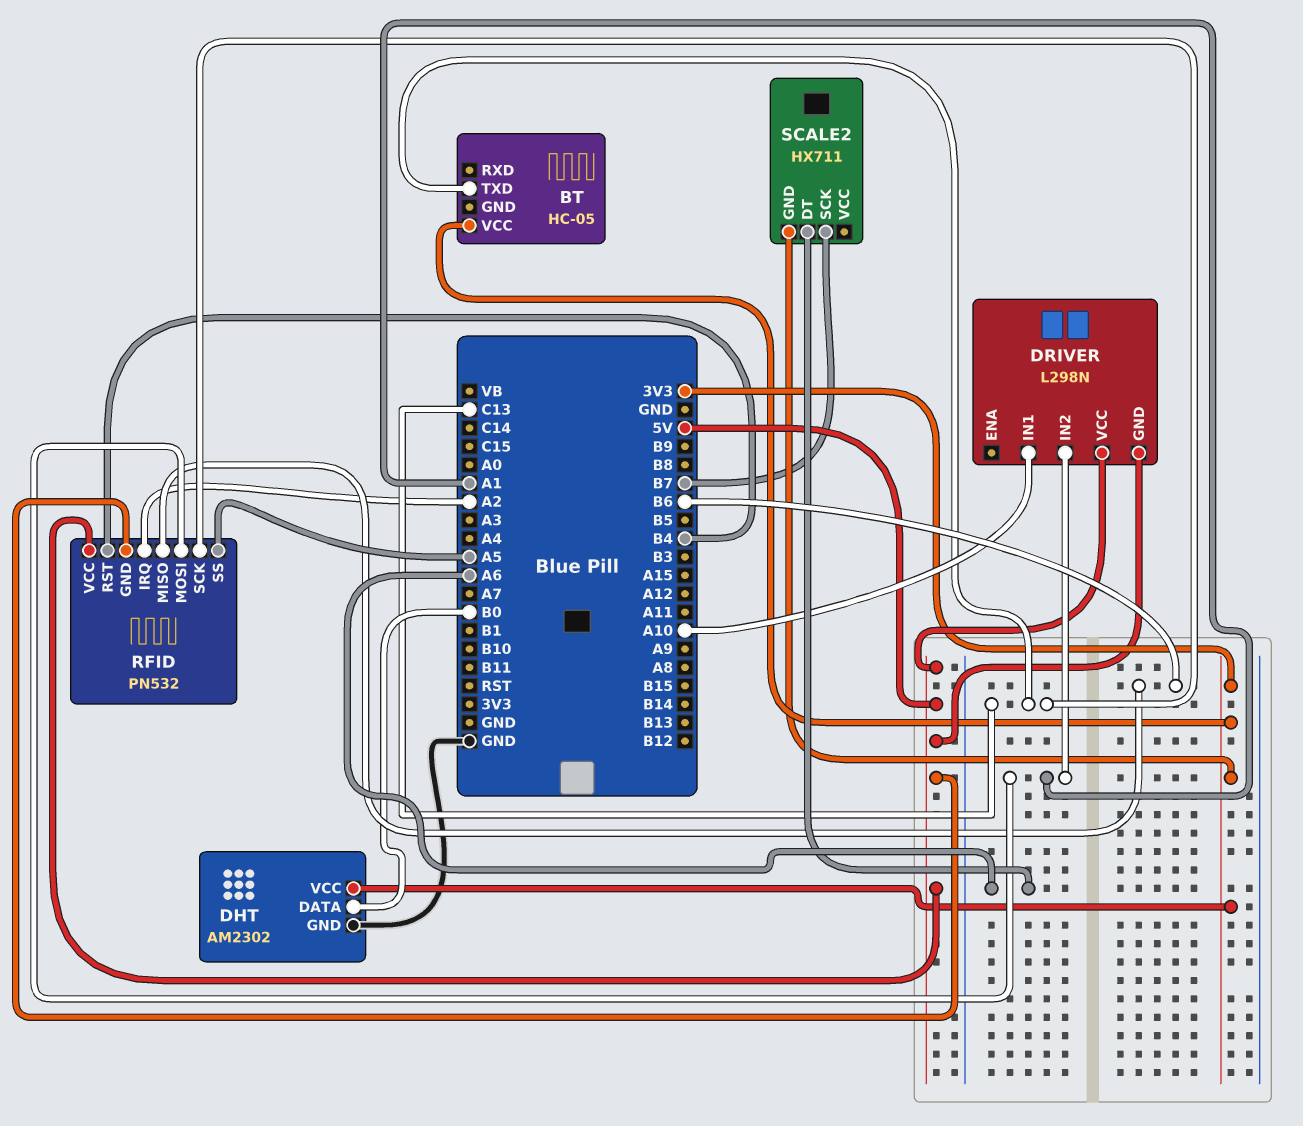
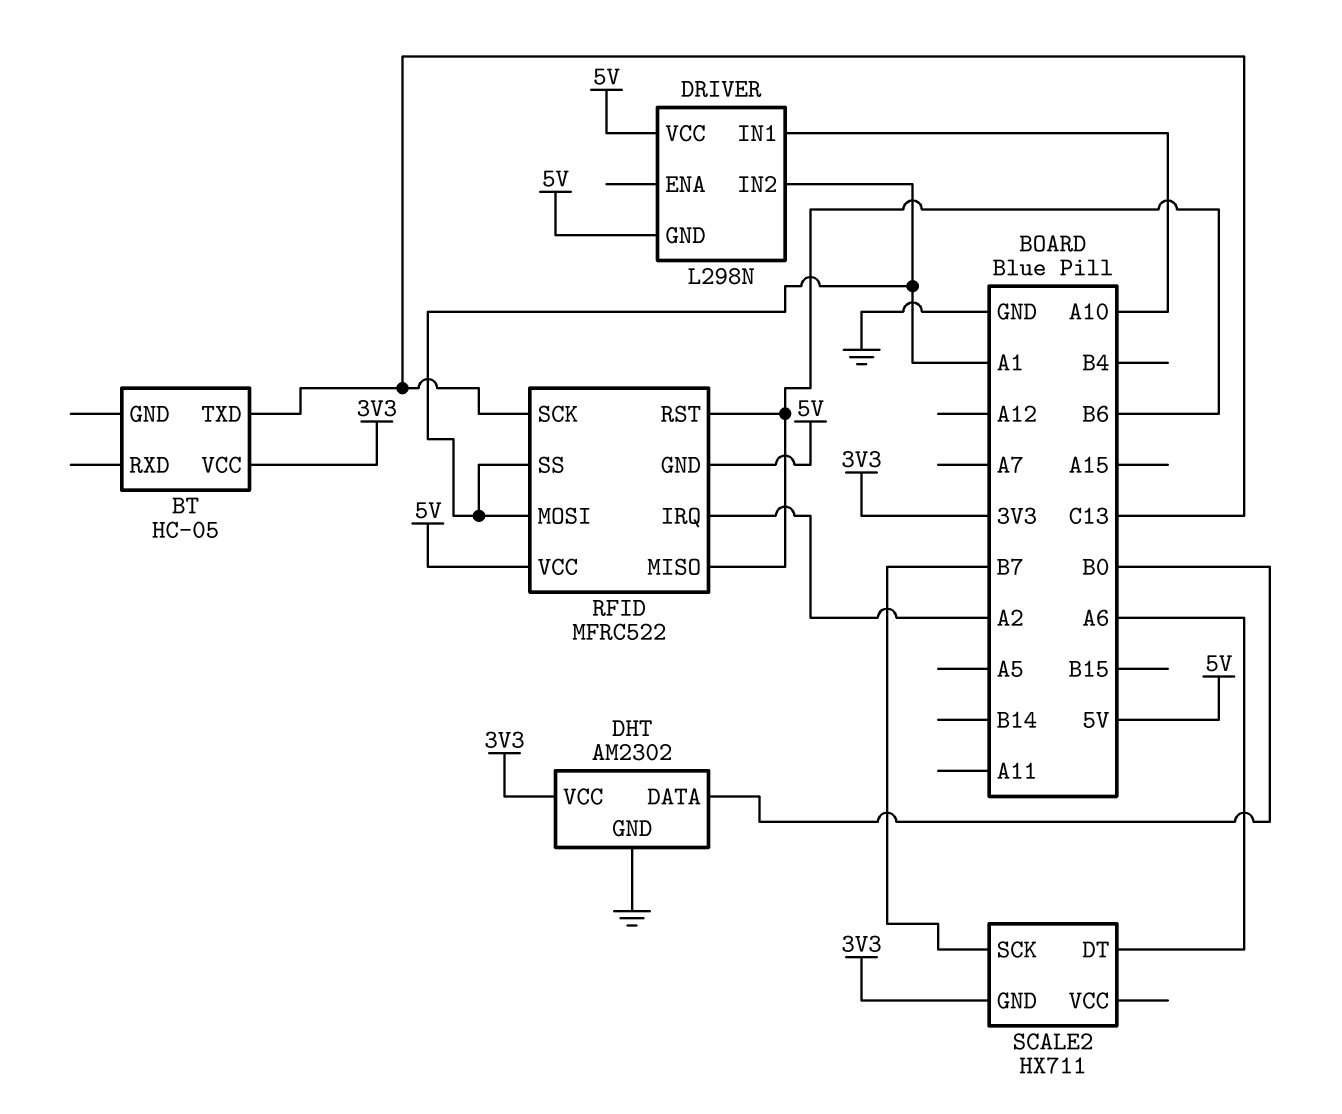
RFID: PN532 -> MFRC522
RFID pin RST: B4 -> B6
RFID pin SS: A5 -> A1

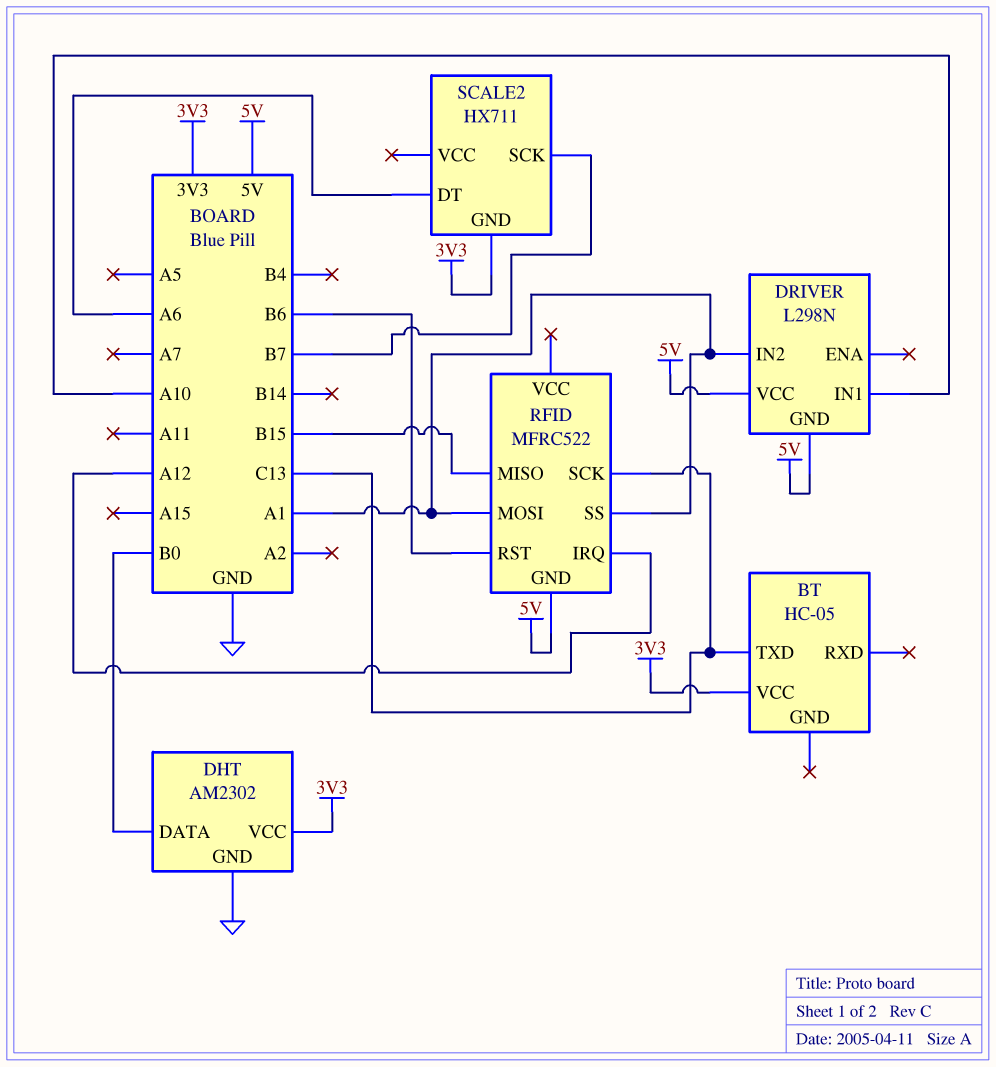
RFID pin IRQ: A2 -> A12
RFID pin MISO: B6 -> B15
RFID pin VCC: 5V -> none

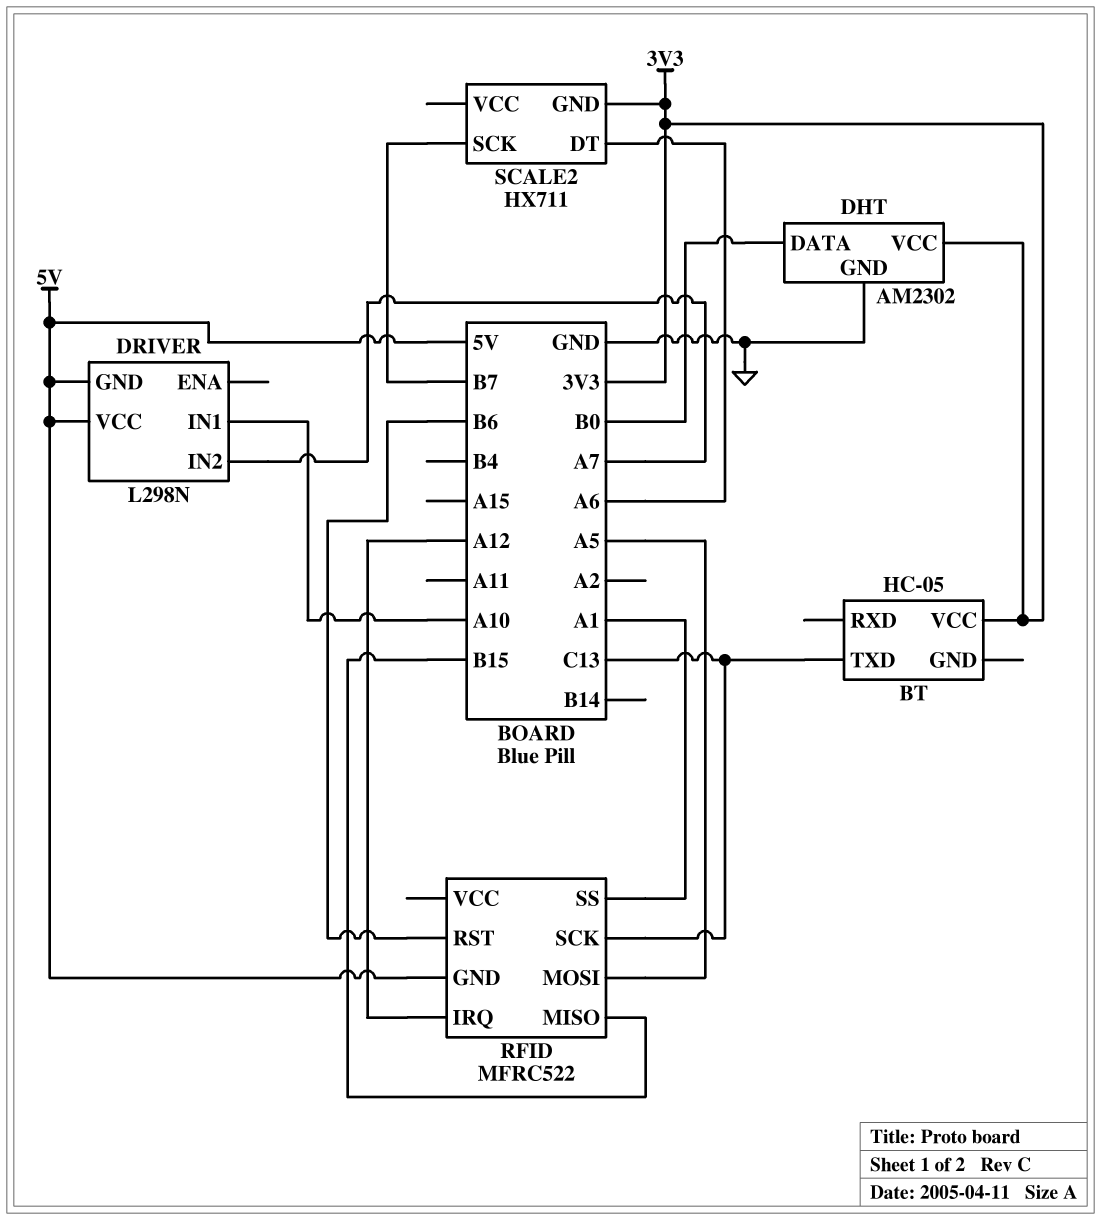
DRIVER pin IN2: A1 -> A7
RFID pin MOSI: A1 -> A5

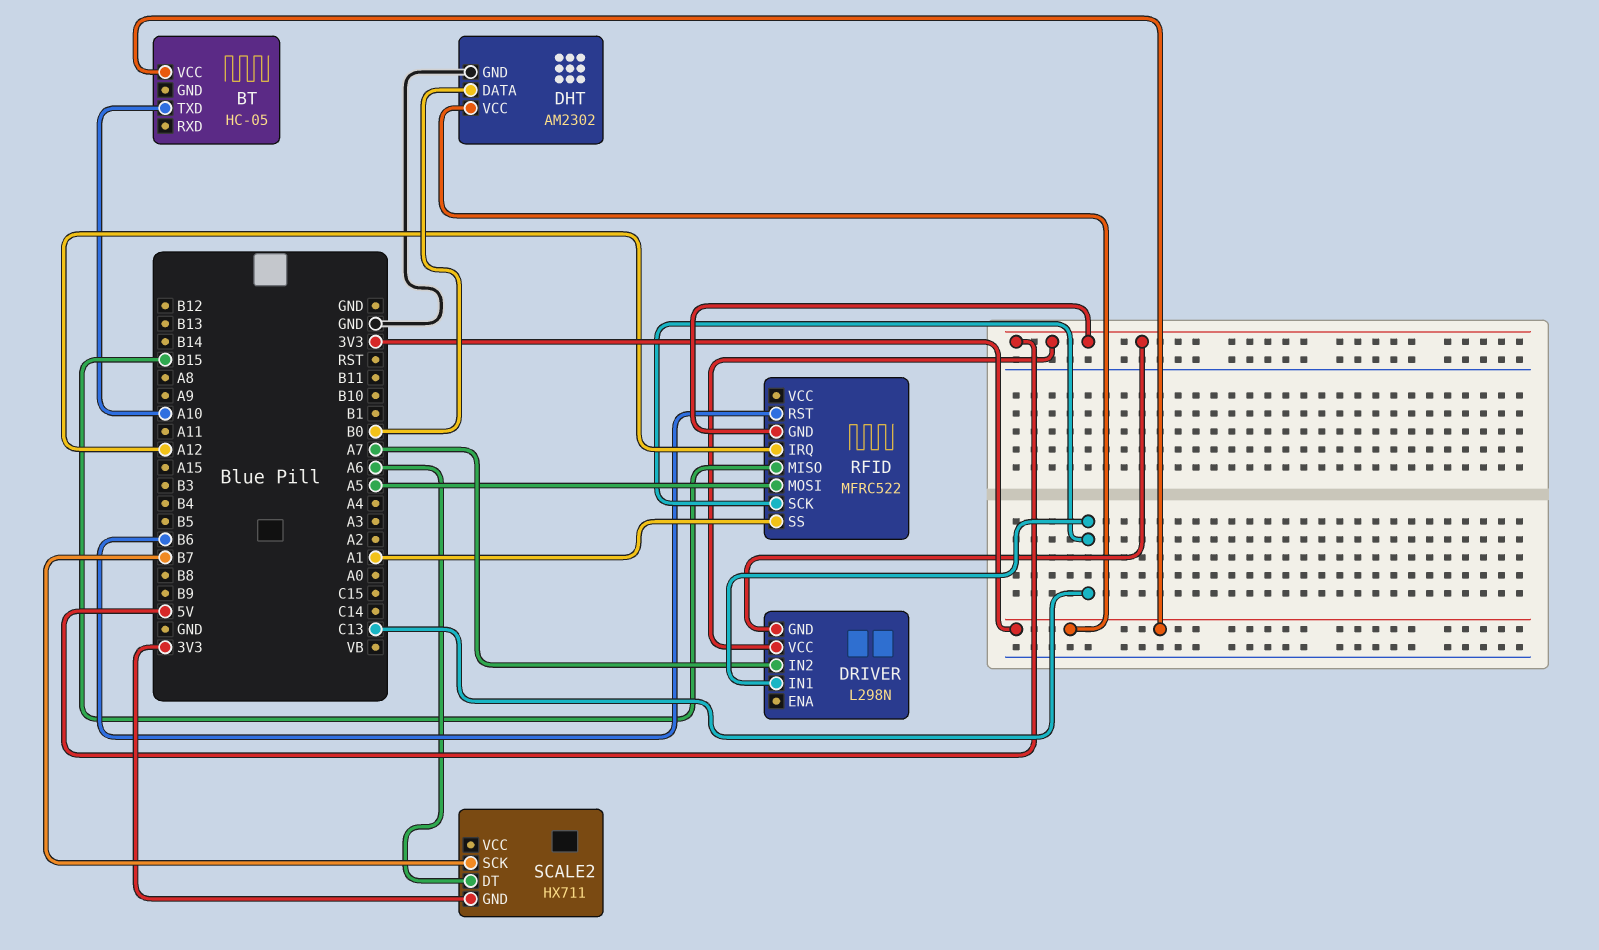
BT pin TXD: C13 -> A10
DRIVER pin IN1: A10 -> C13

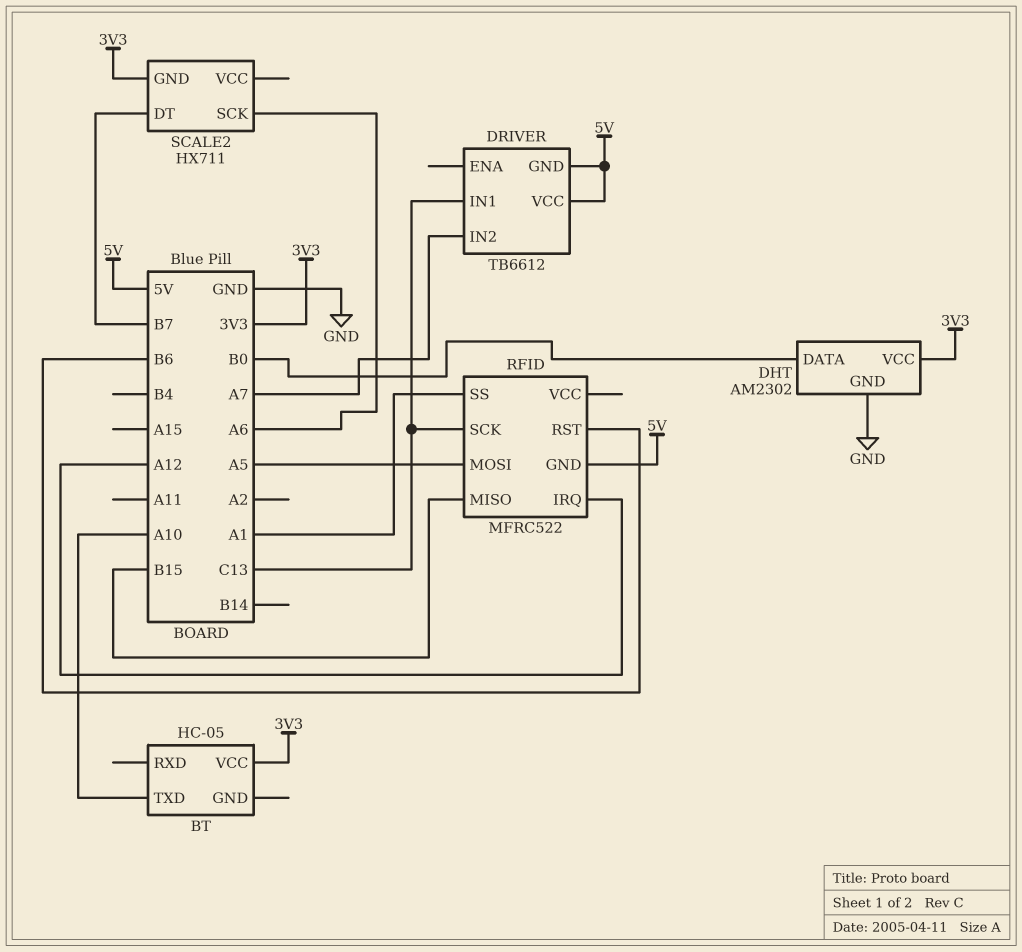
DRIVER: L298N -> TB6612
SCALE2 pin DT: A6 -> B7
SCALE2 pin SCK: B7 -> A6

